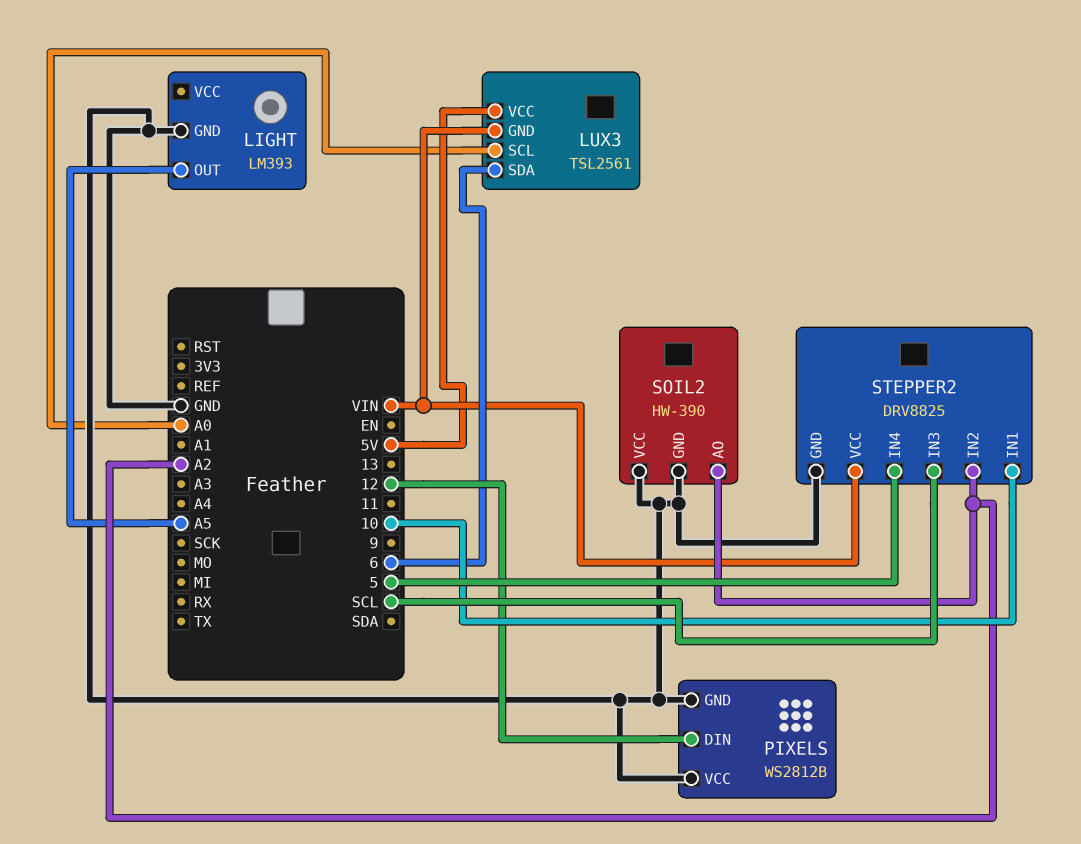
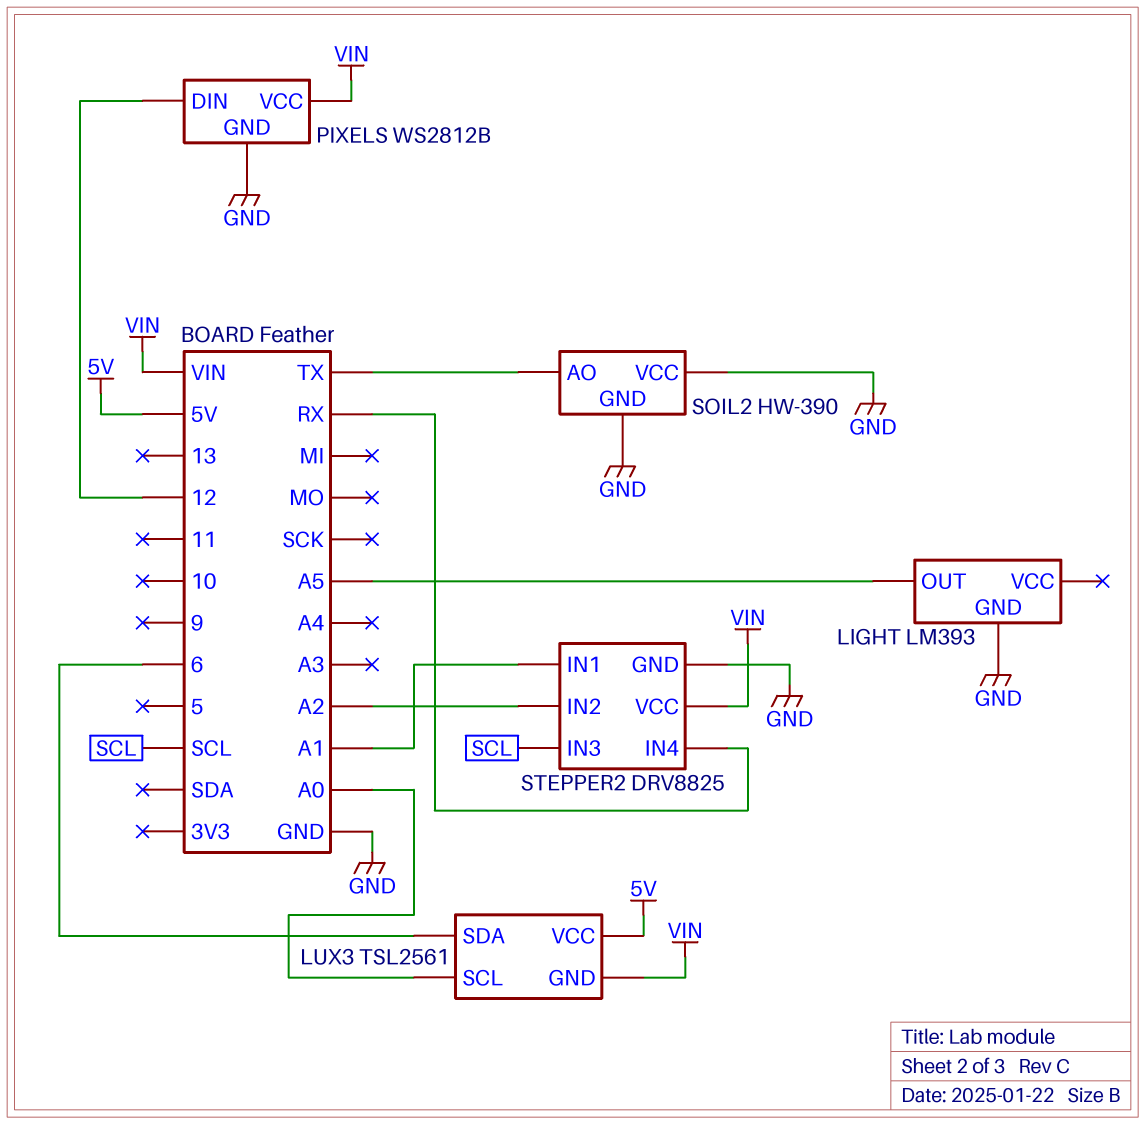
PIXELS pin VCC: GND -> VIN
SOIL2 pin AO: A2 -> TX
STEPPER2 pin IN1: 10 -> A1
STEPPER2 pin IN4: 5 -> RX

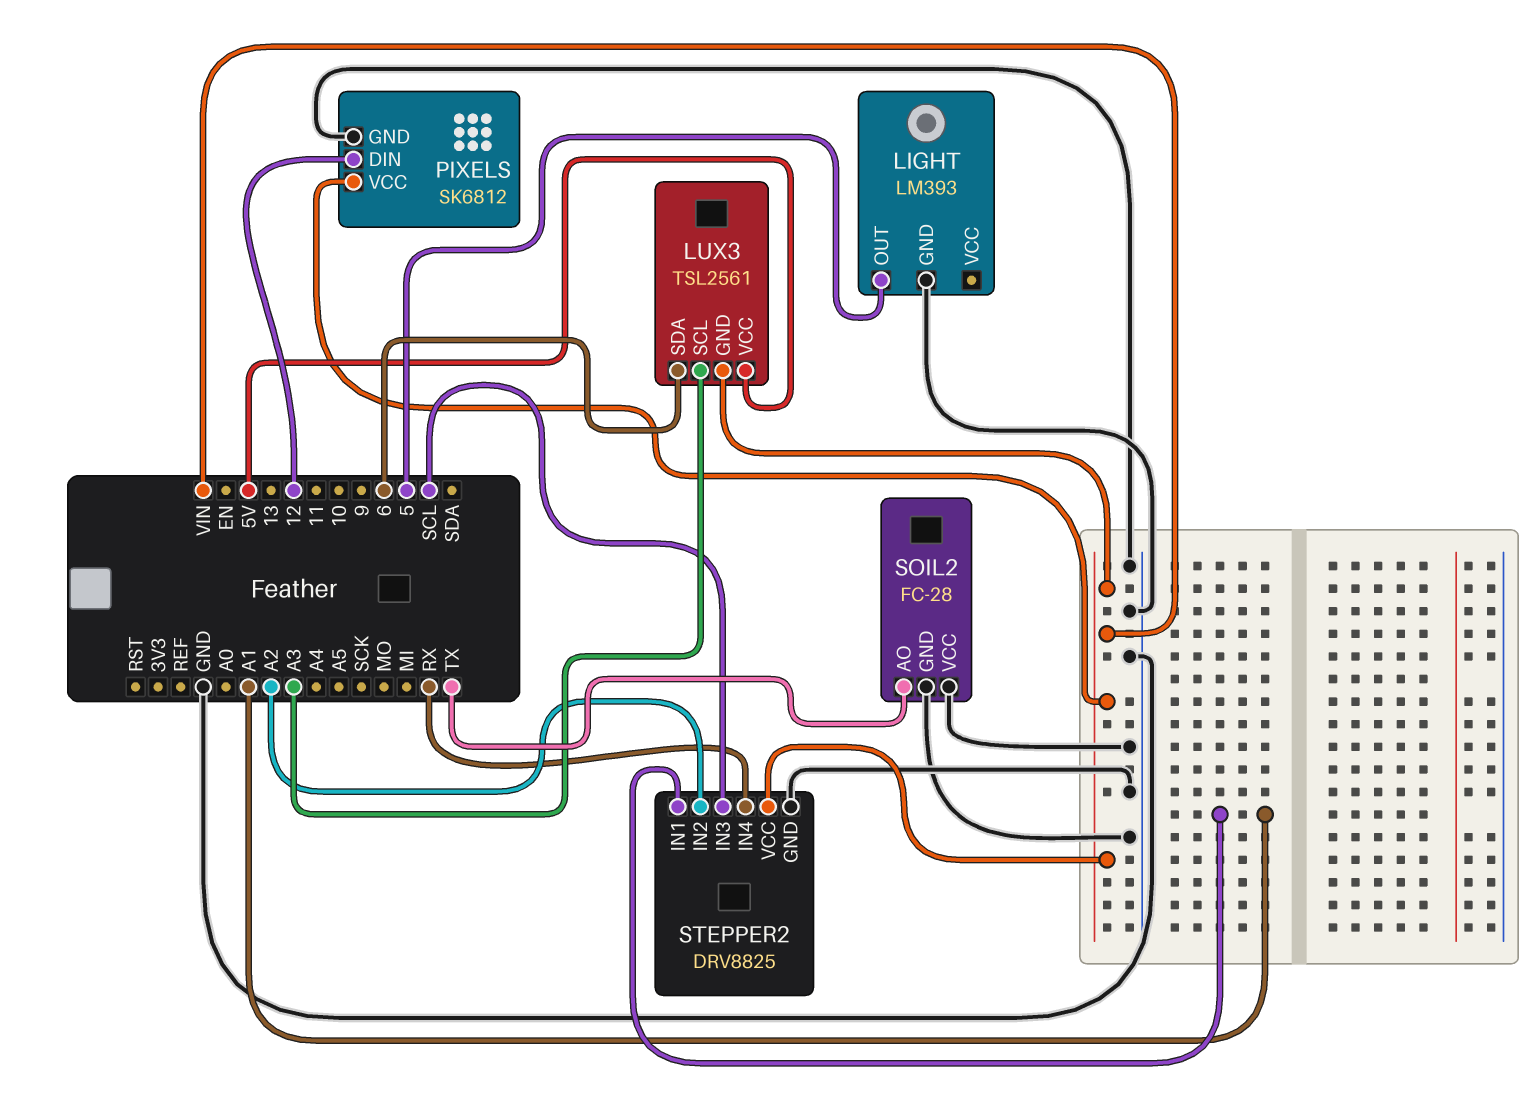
LIGHT pin OUT: A5 -> 5
LUX3 pin SCL: A0 -> A3
PIXELS: WS2812B -> SK6812
SOIL2: HW-390 -> FC-28

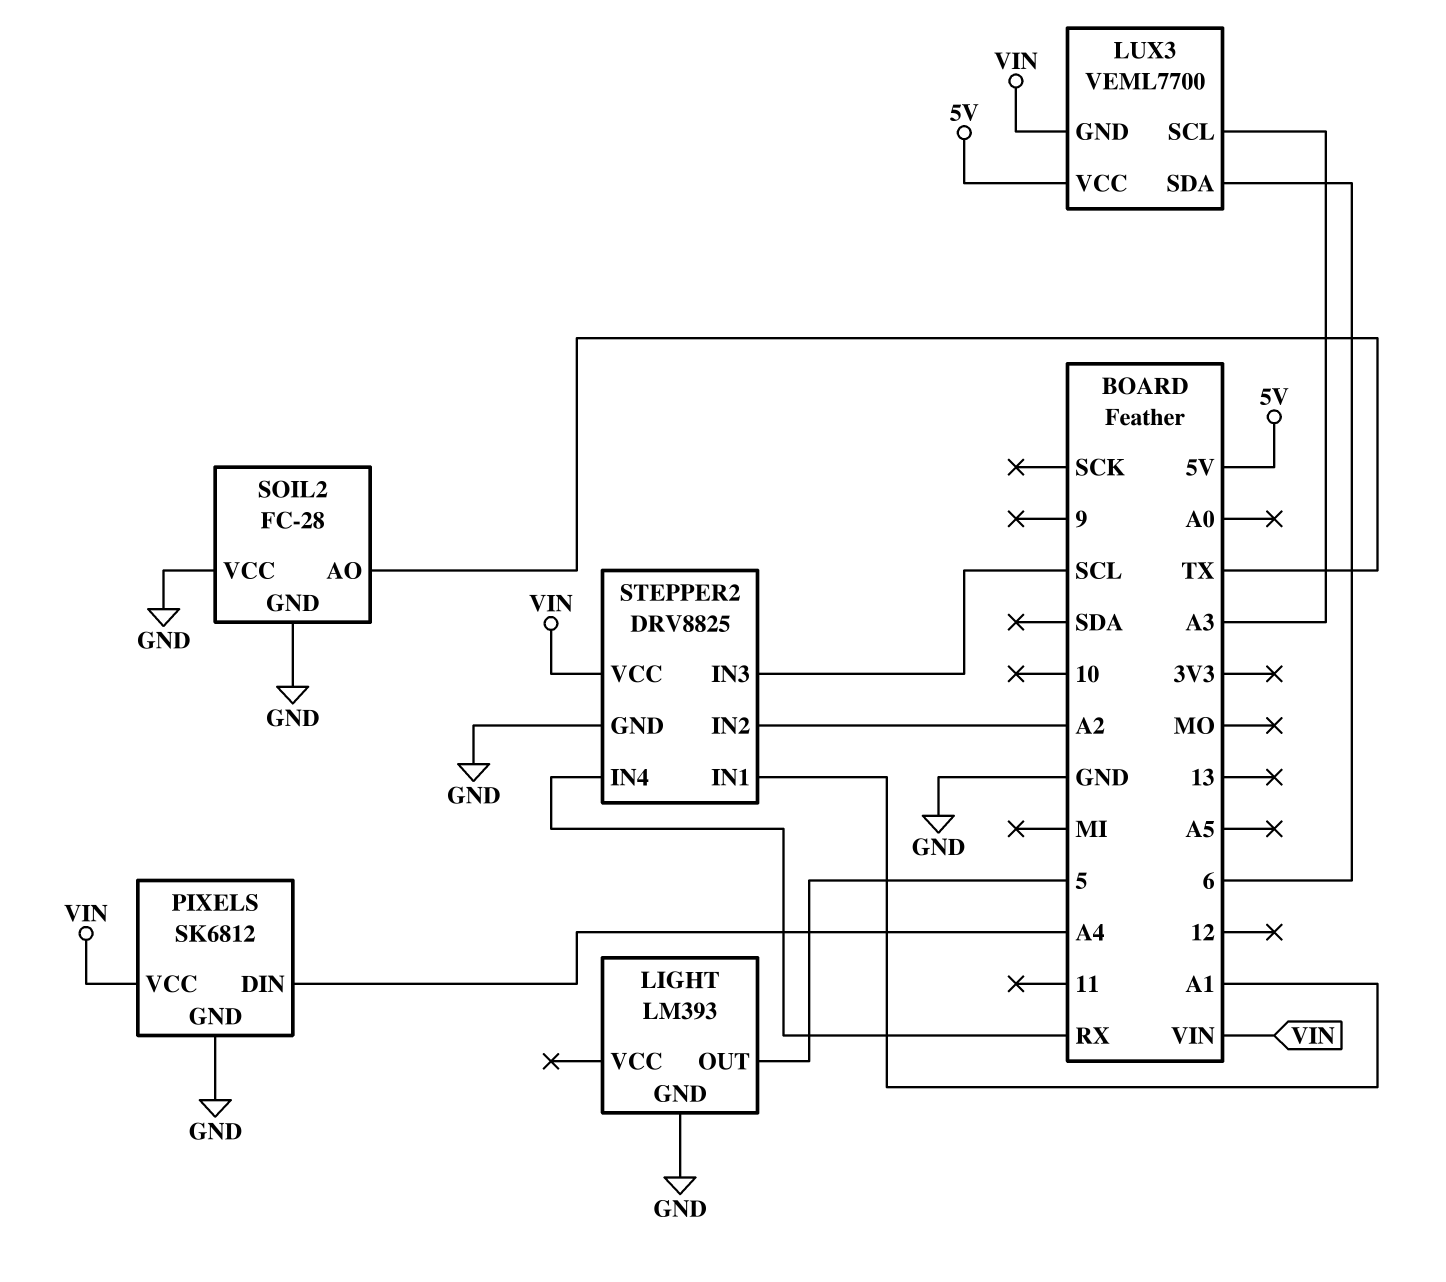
LUX3: TSL2561 -> VEML7700
PIXELS pin DIN: 12 -> A4

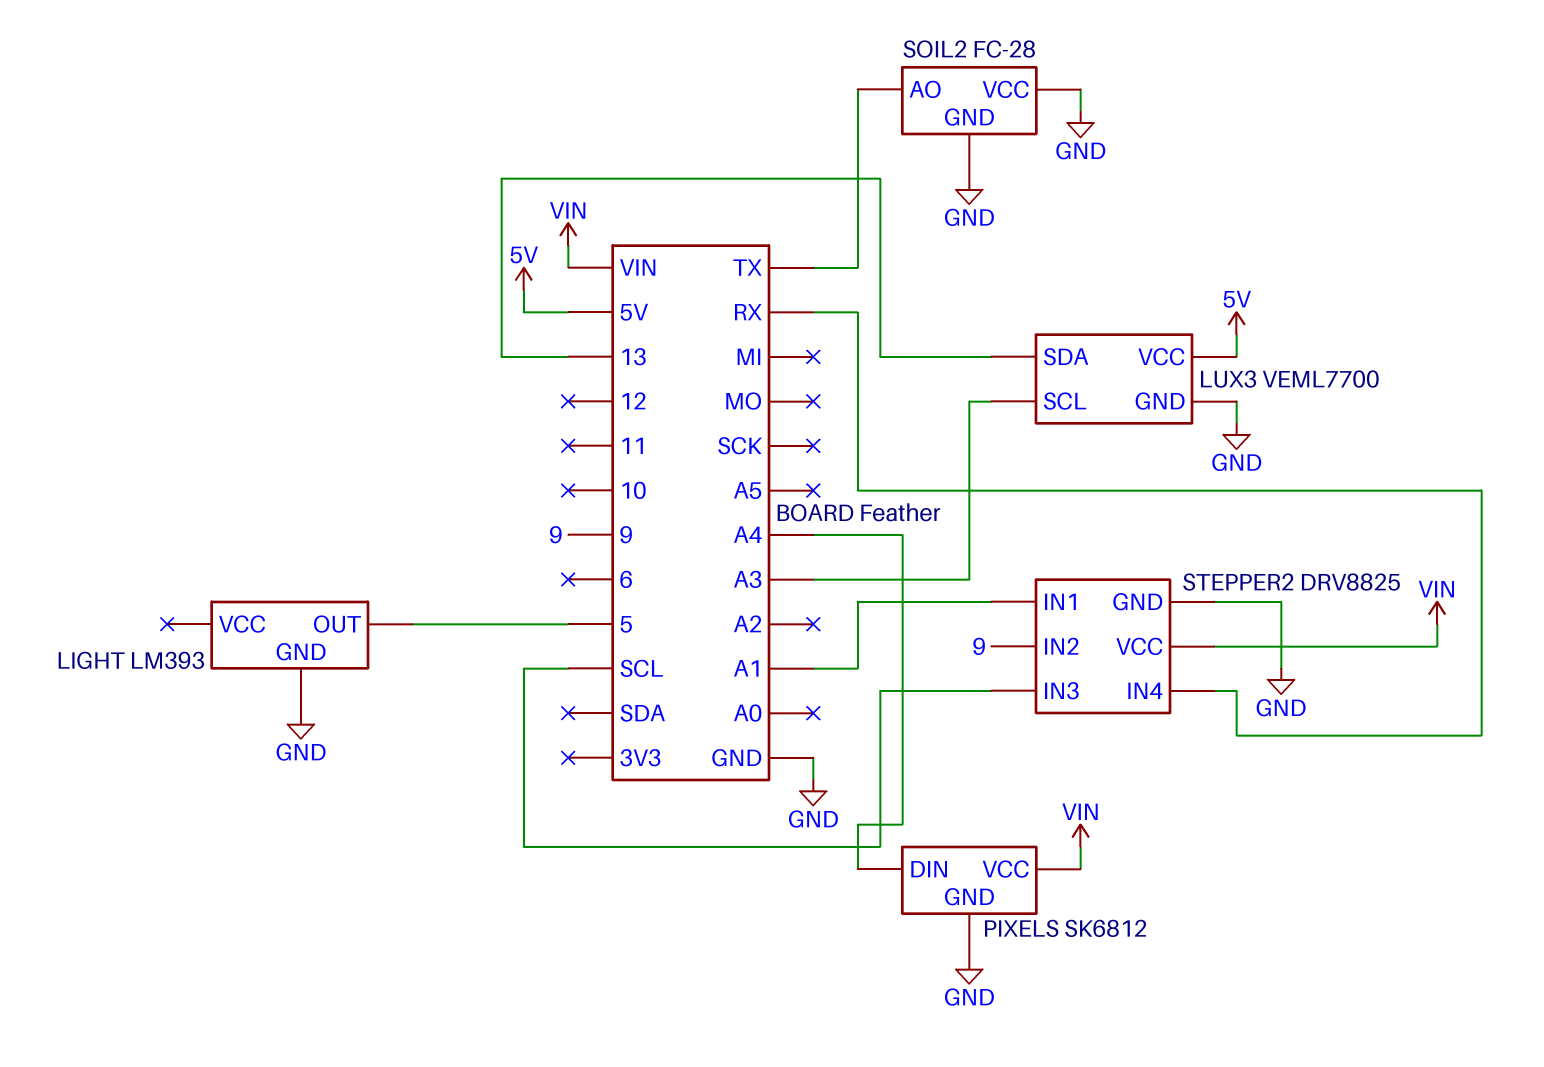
LUX3 pin GND: VIN -> GND
LUX3 pin SDA: 6 -> 13
STEPPER2 pin IN2: A2 -> 9

